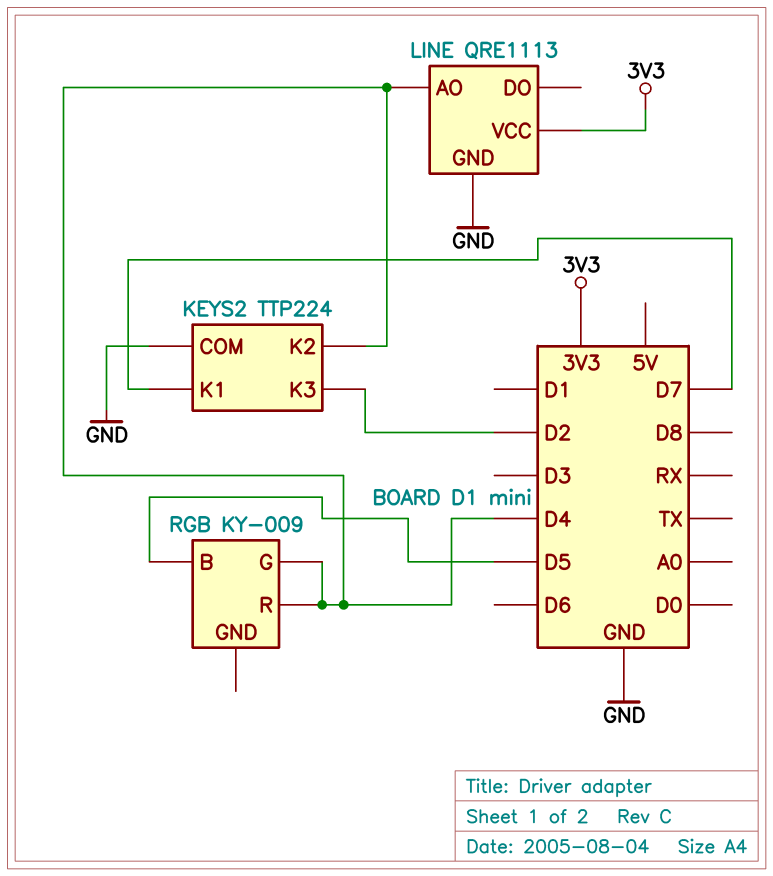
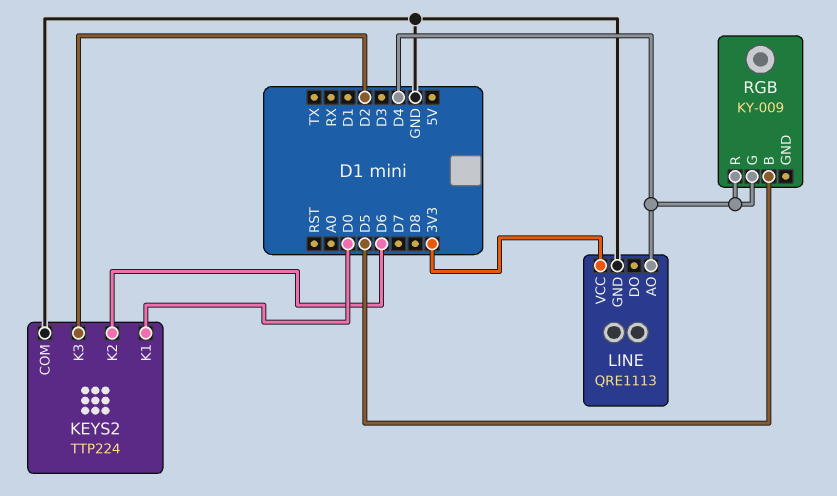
KEYS2 pin K1: D7 -> D0
KEYS2 pin K2: D4 -> D6

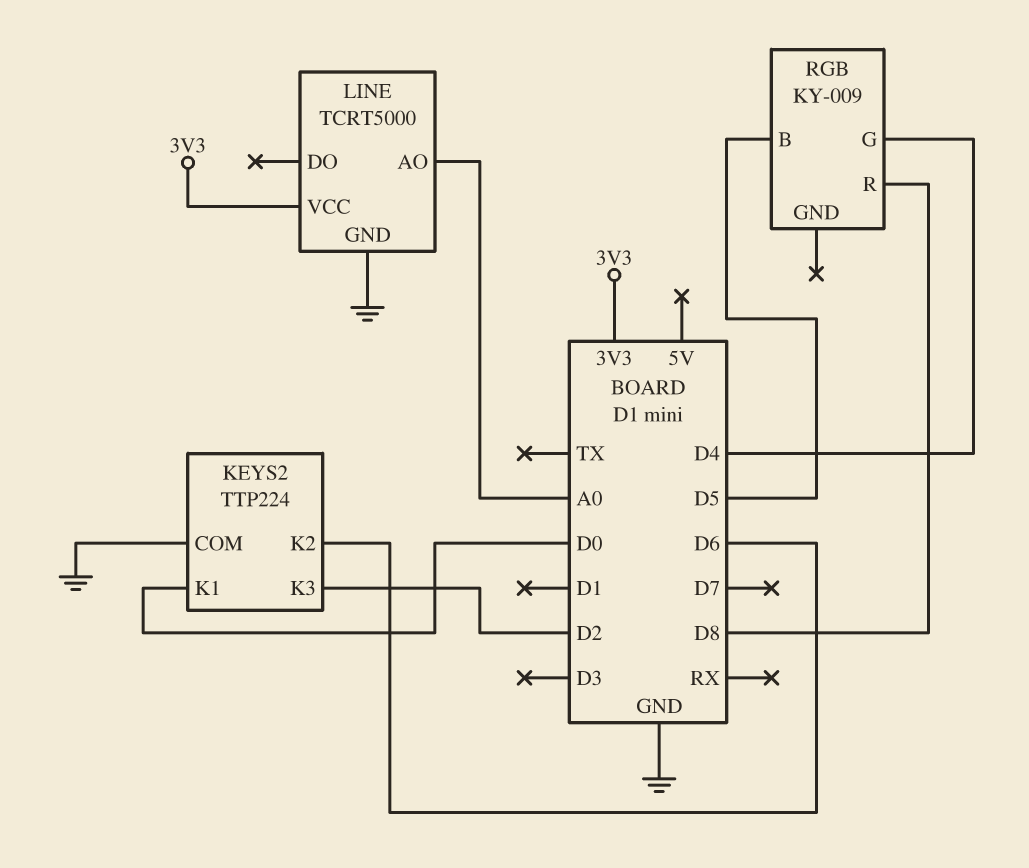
LINE: QRE1113 -> TCRT5000
LINE pin AO: D4 -> A0
RGB pin R: D4 -> D8

